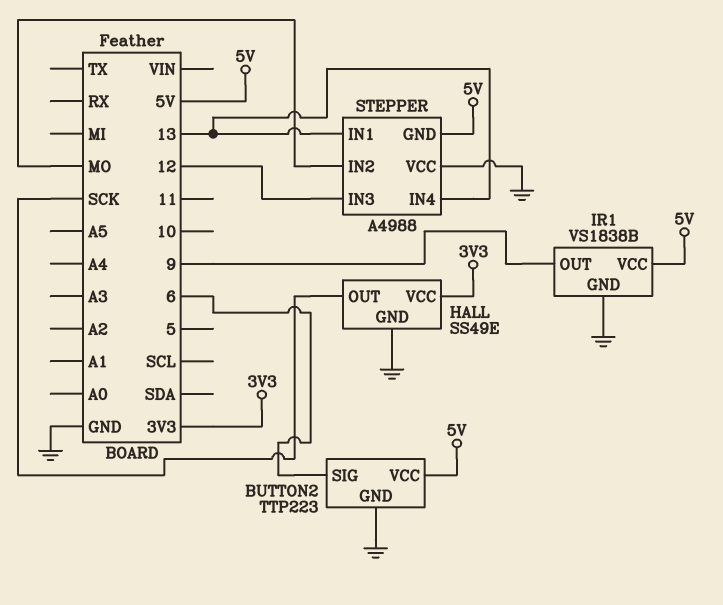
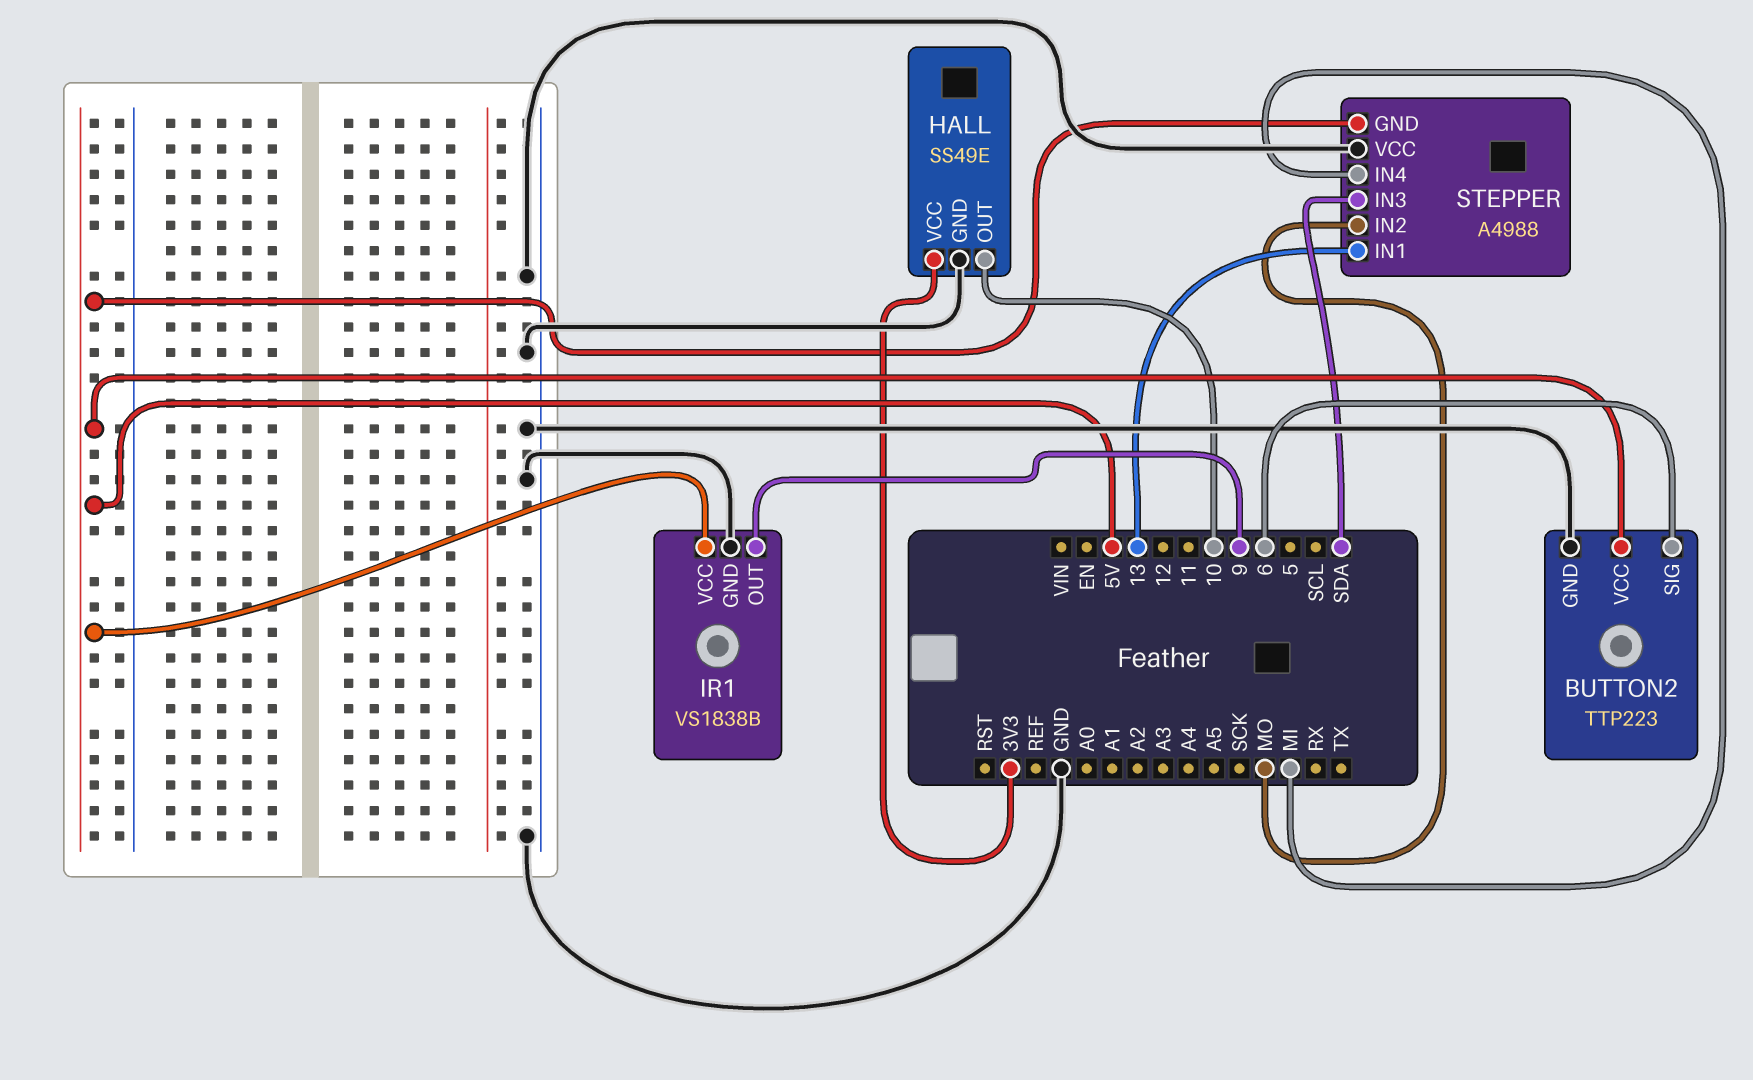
HALL pin OUT: SCK -> 10
STEPPER pin IN3: 12 -> SDA
STEPPER pin IN4: 13 -> MI

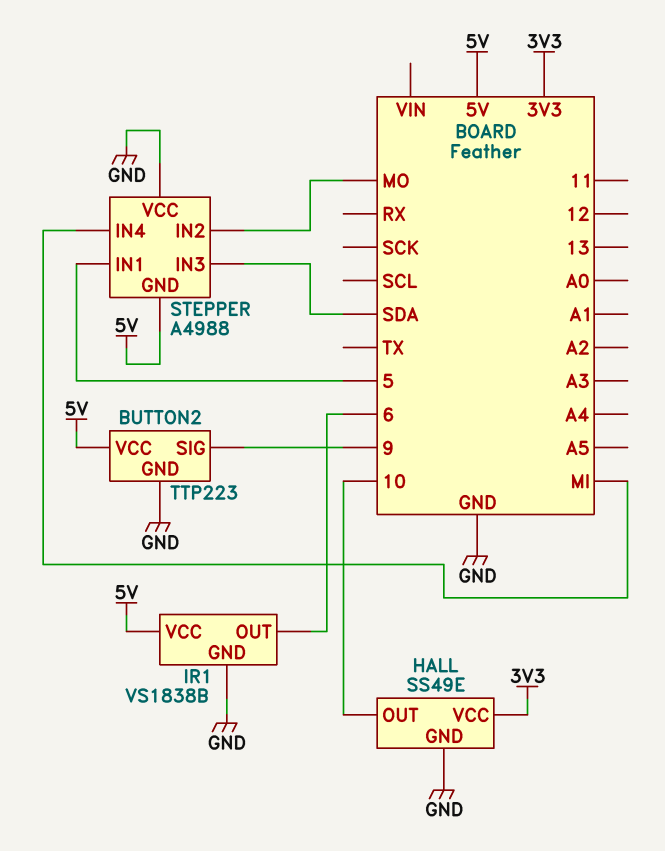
BUTTON2 pin SIG: 6 -> 9
IR1 pin OUT: 9 -> 6
STEPPER pin IN1: 13 -> 5

